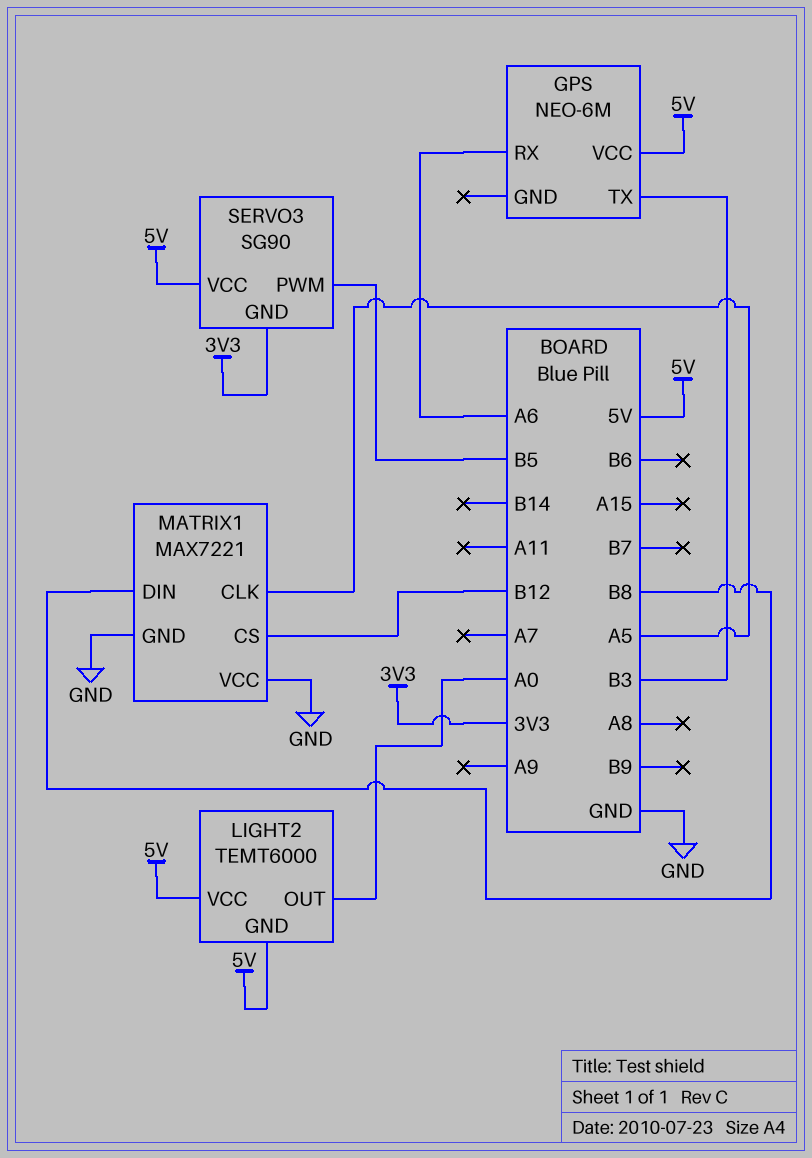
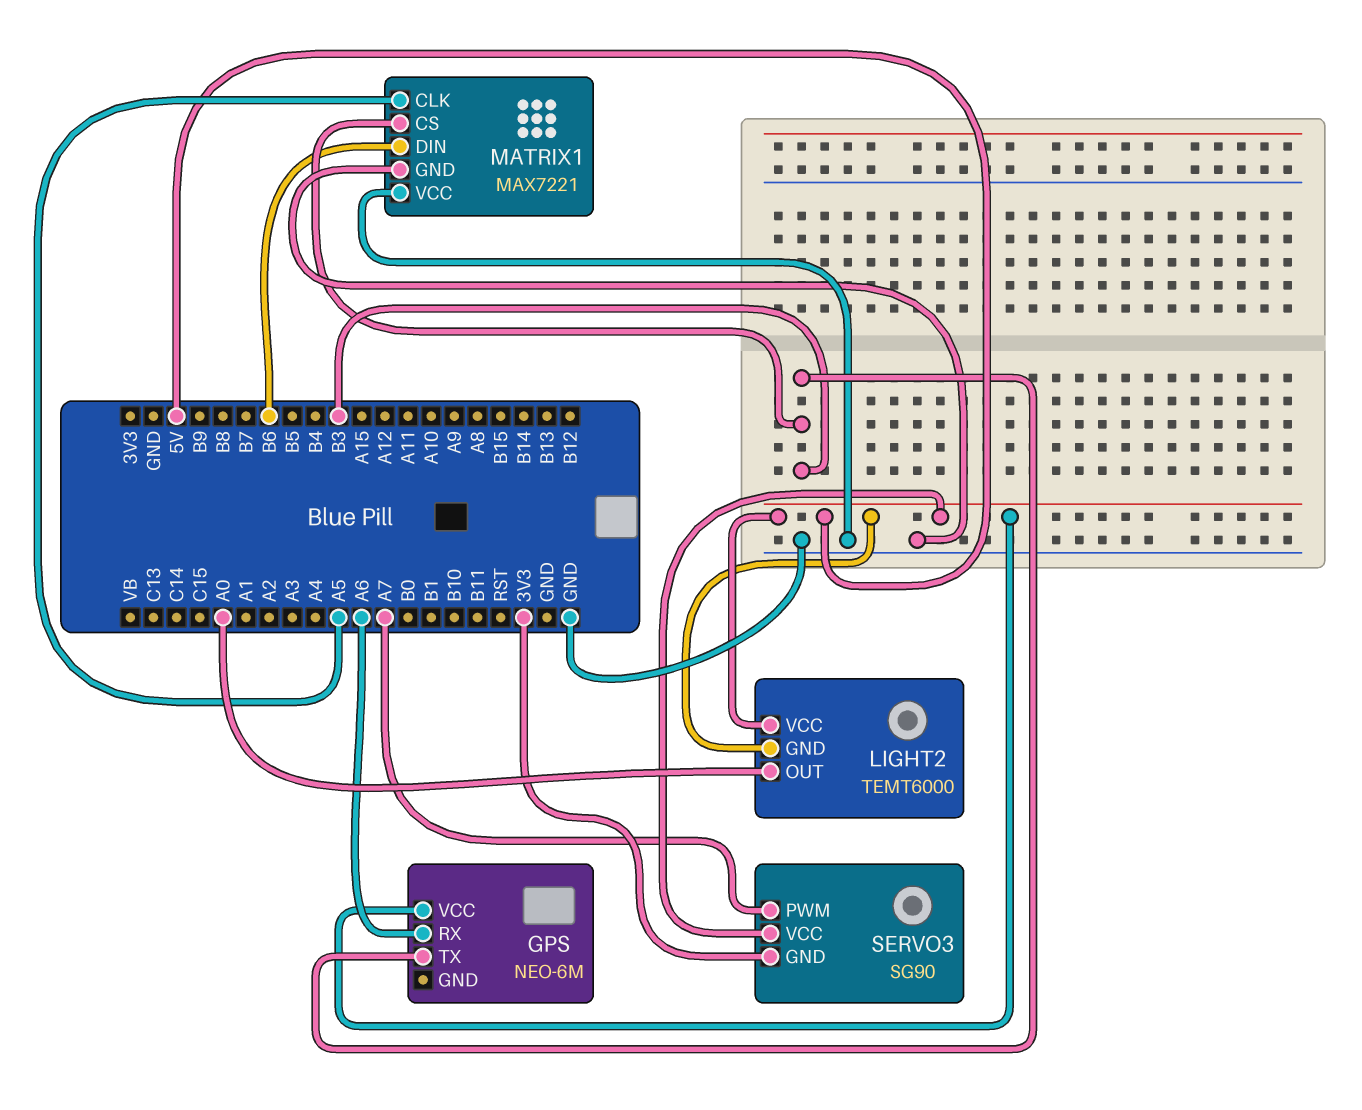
MATRIX1 pin CS: B12 -> B3
MATRIX1 pin DIN: B8 -> B6
SERVO3 pin PWM: B5 -> A7

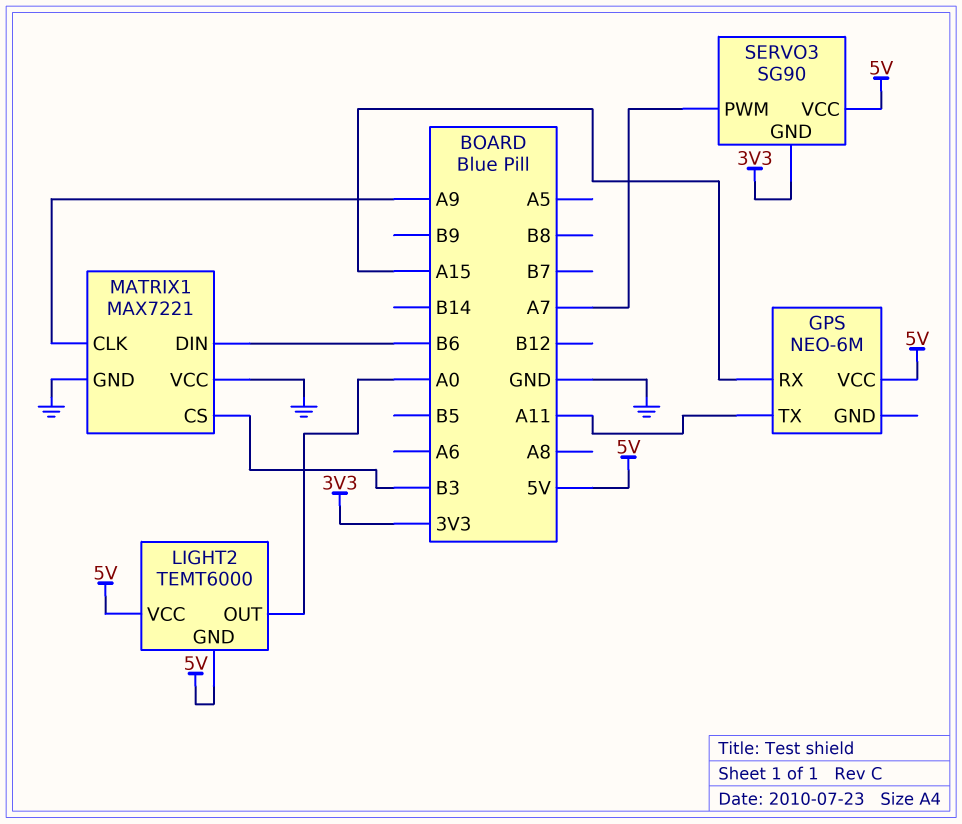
GPS pin RX: A6 -> A15
GPS pin TX: B3 -> A11
MATRIX1 pin CLK: A5 -> A9

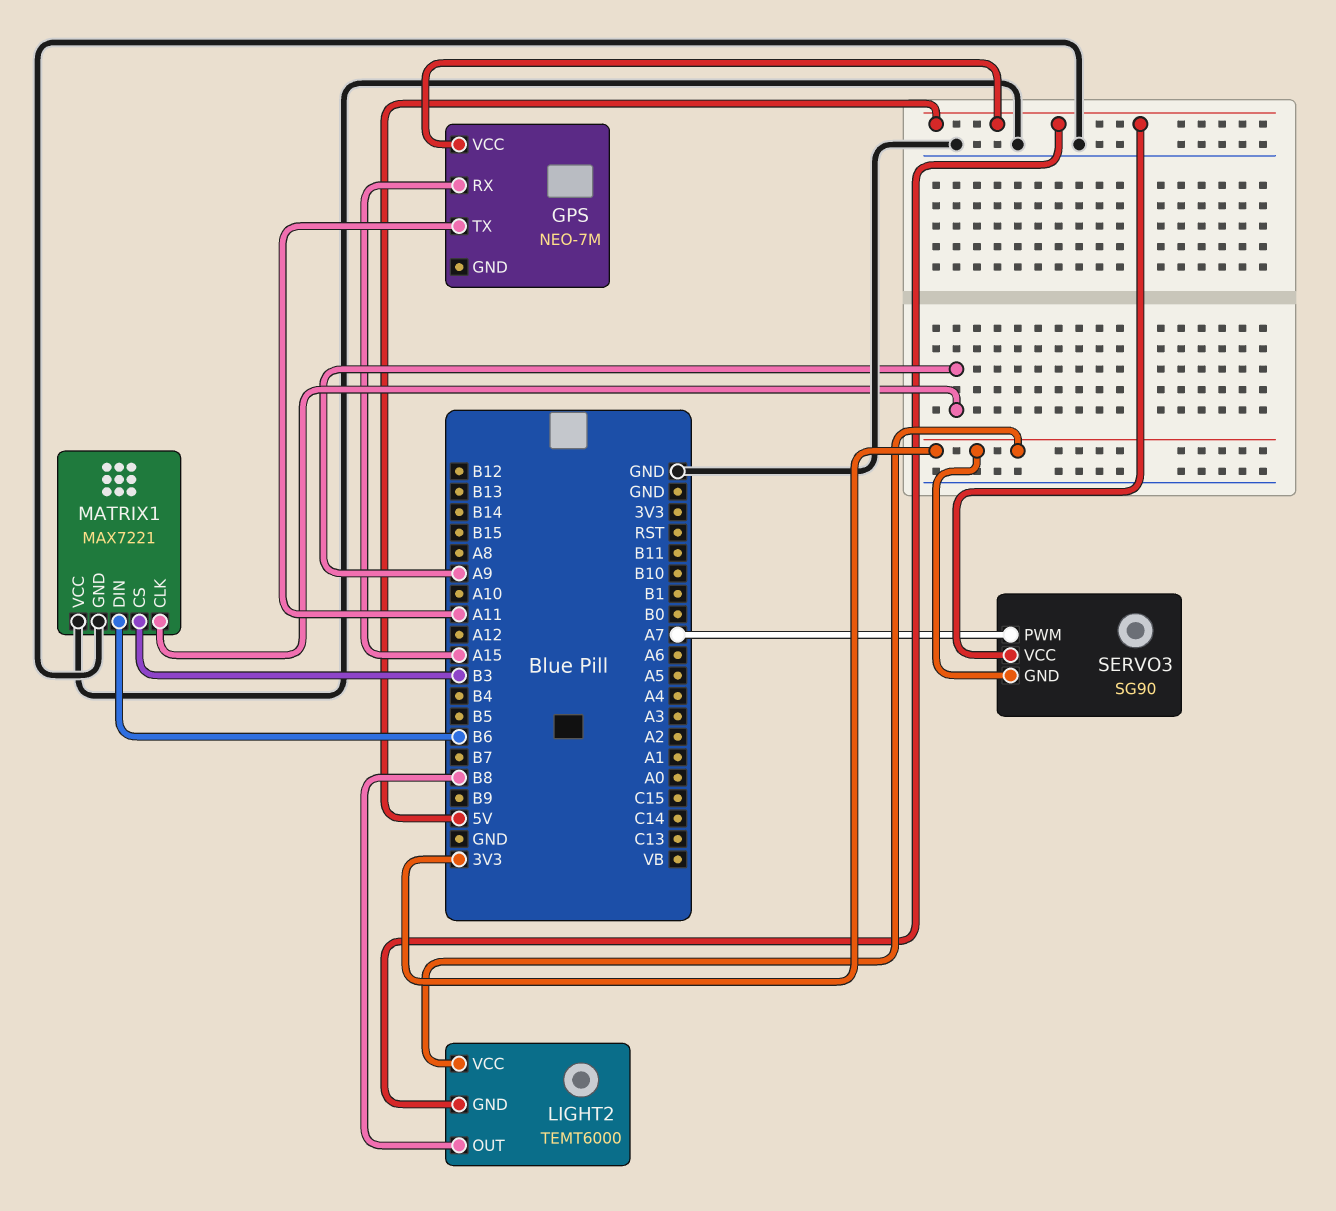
GPS: NEO-6M -> NEO-7M
LIGHT2 pin OUT: A0 -> B8
LIGHT2 pin VCC: 5V -> 3V3

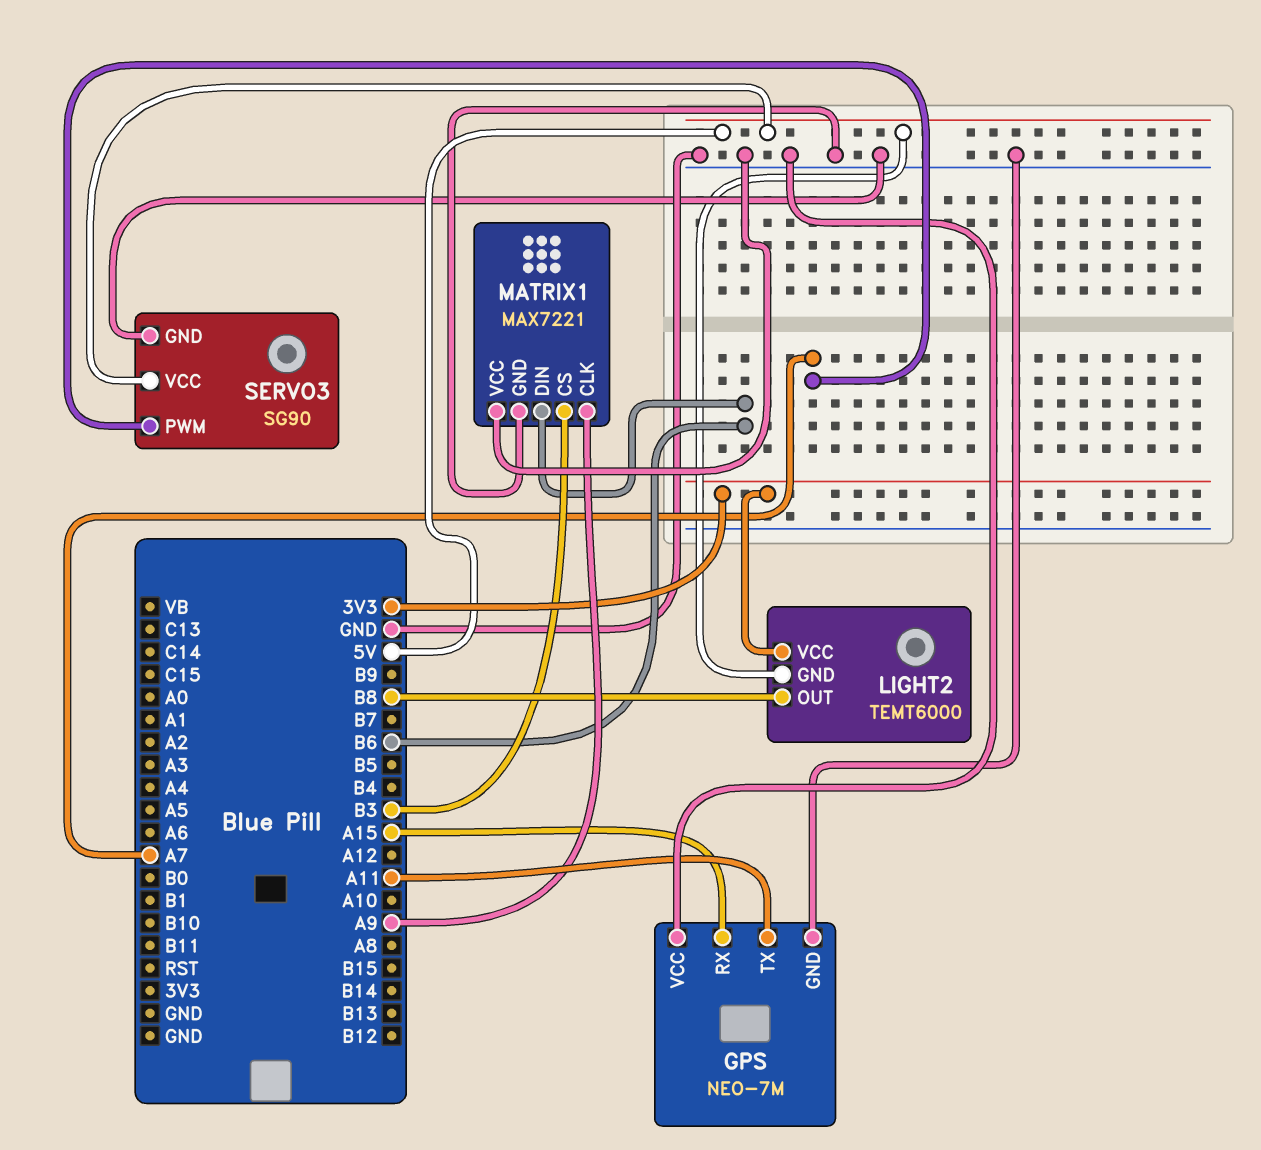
GPS pin GND: none -> GND
GPS pin VCC: 5V -> GND
SERVO3 pin GND: 3V3 -> GND

